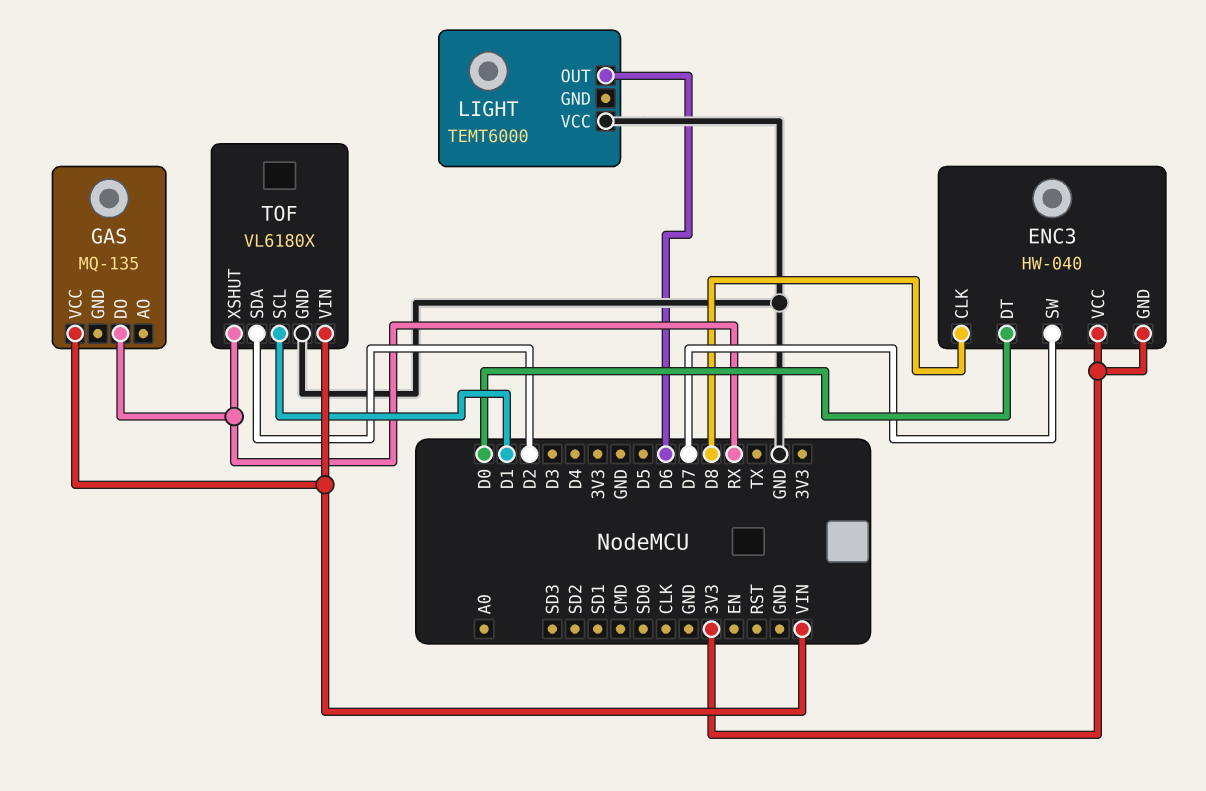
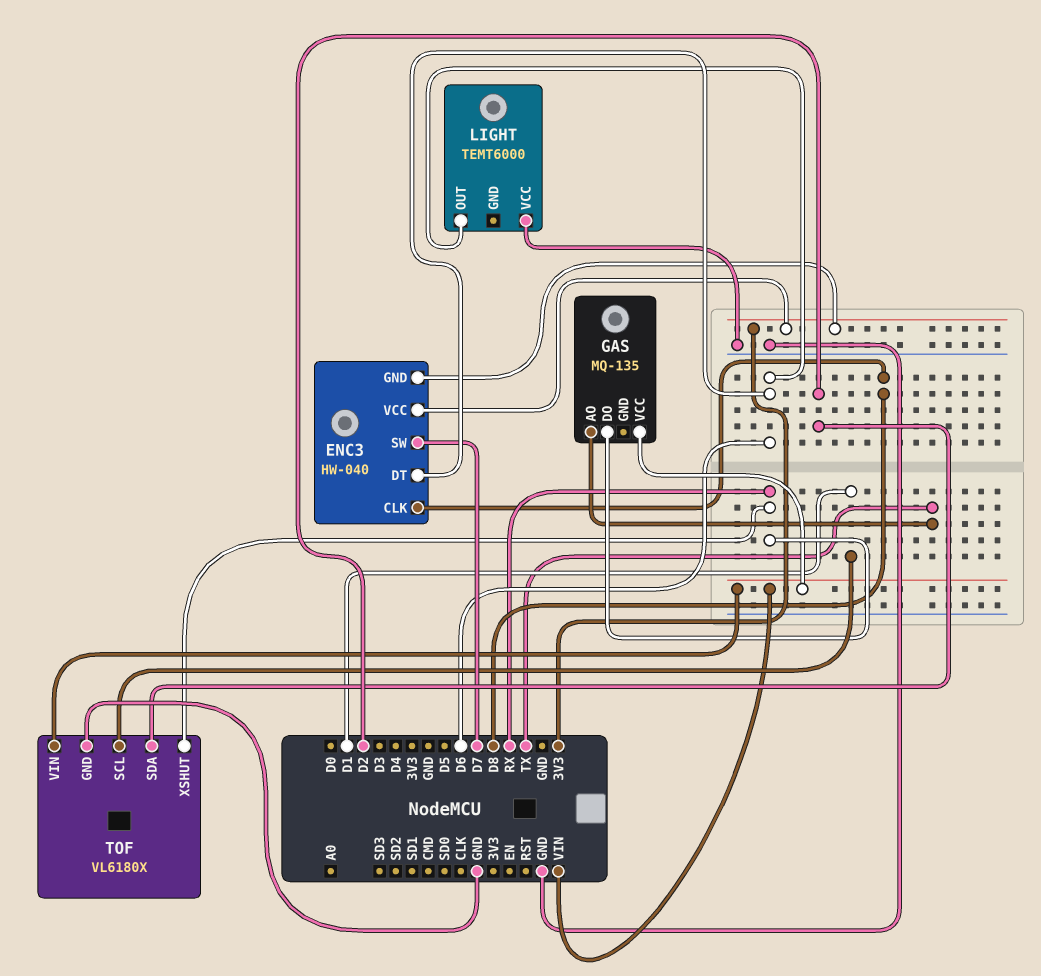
ENC3 pin DT: D0 -> D6
GAS pin AO: none -> TX

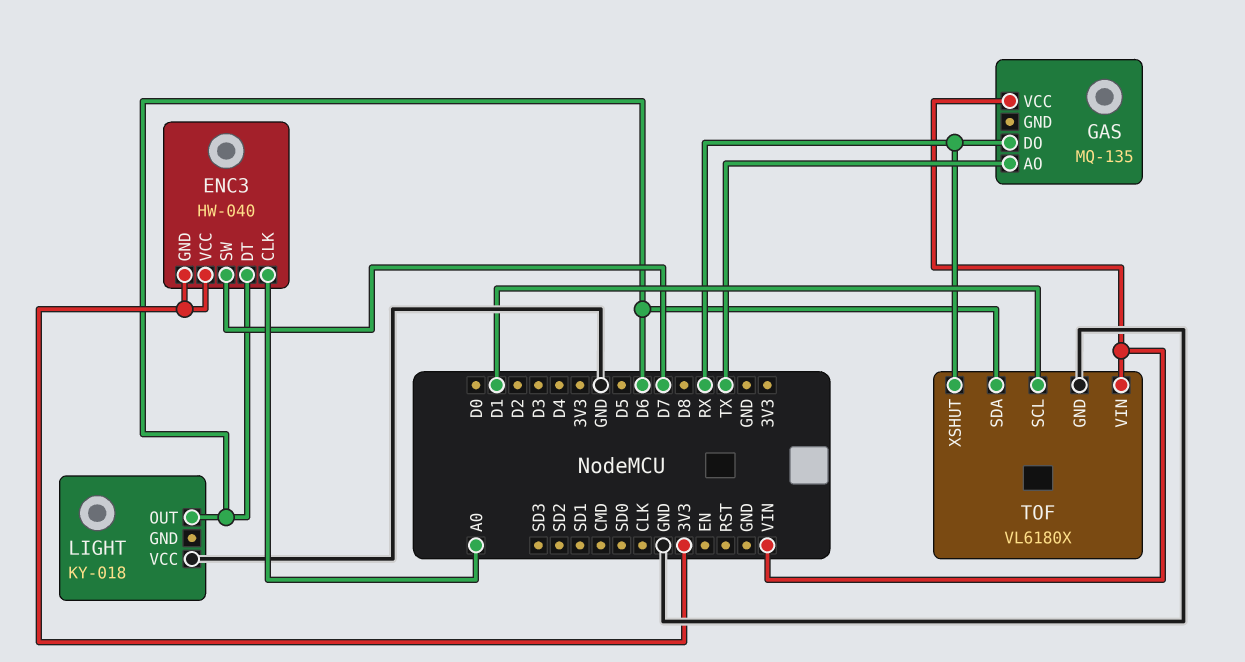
ENC3 pin CLK: D8 -> A0
LIGHT: TEMT6000 -> KY-018
TOF pin SDA: D2 -> D6

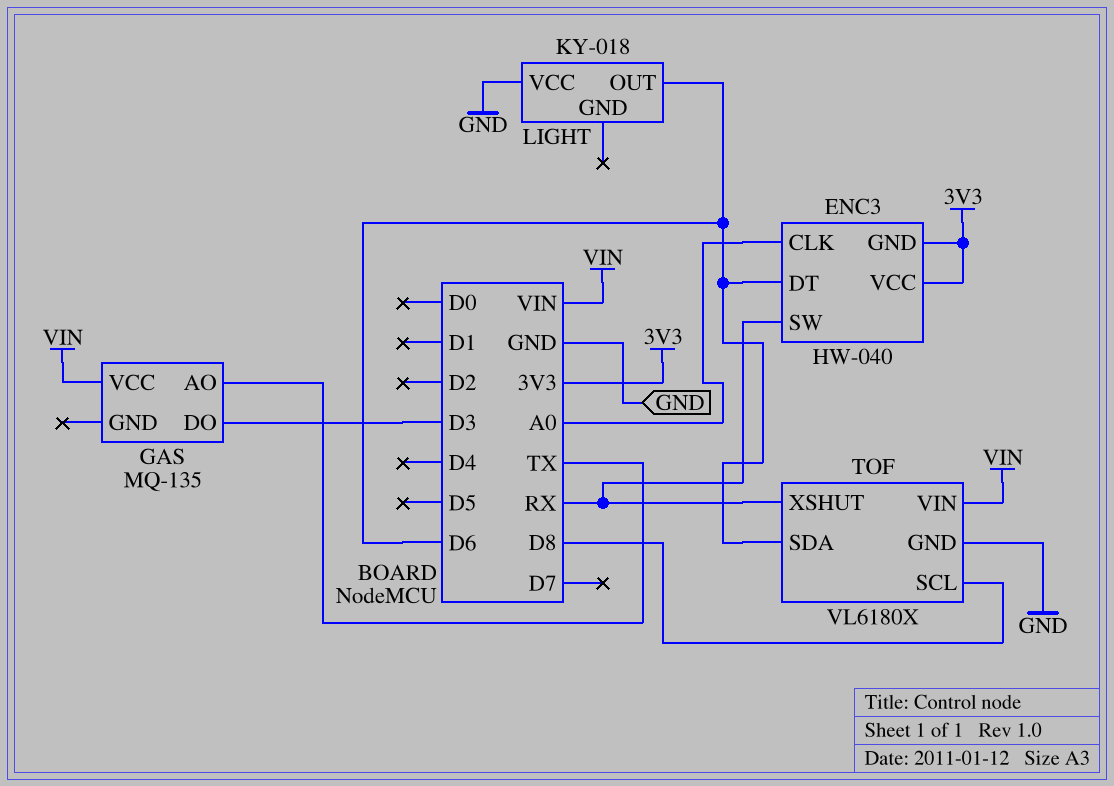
ENC3 pin SW: D7 -> RX
GAS pin DO: RX -> D3
TOF pin SCL: D1 -> D8

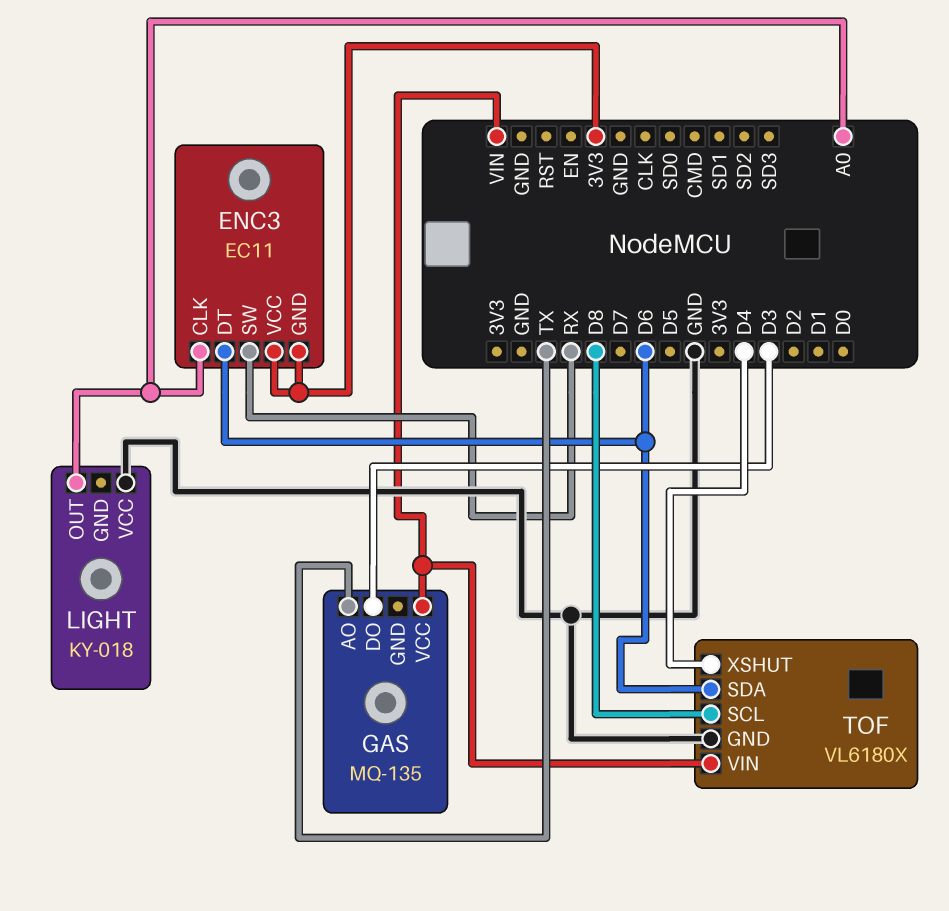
ENC3: HW-040 -> EC11
LIGHT pin OUT: D6 -> A0
TOF pin XSHUT: RX -> D4

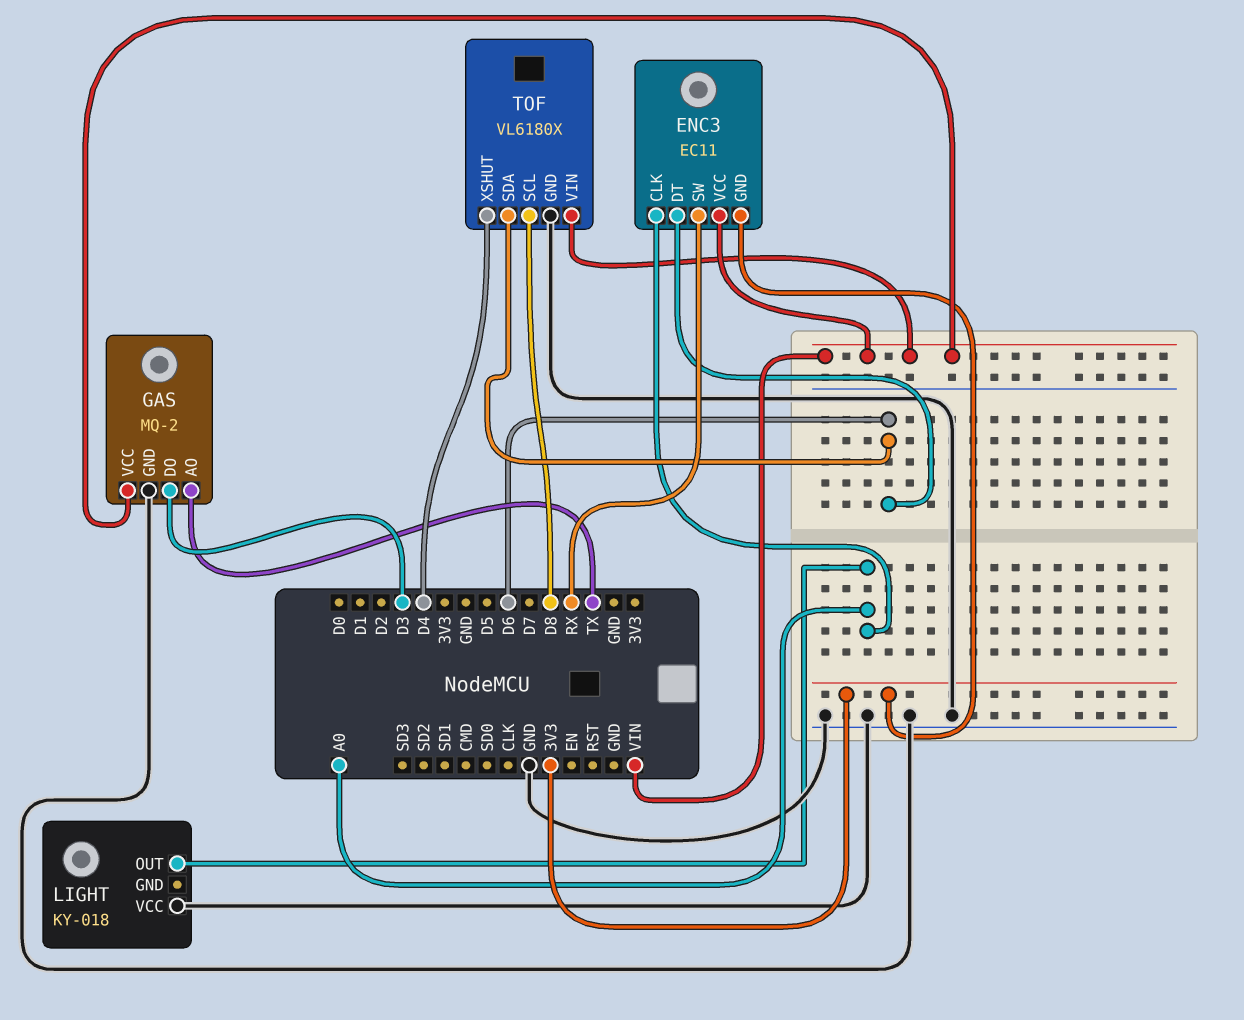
ENC3 pin VCC: 3V3 -> VIN
GAS: MQ-135 -> MQ-2
GAS pin GND: none -> GND

